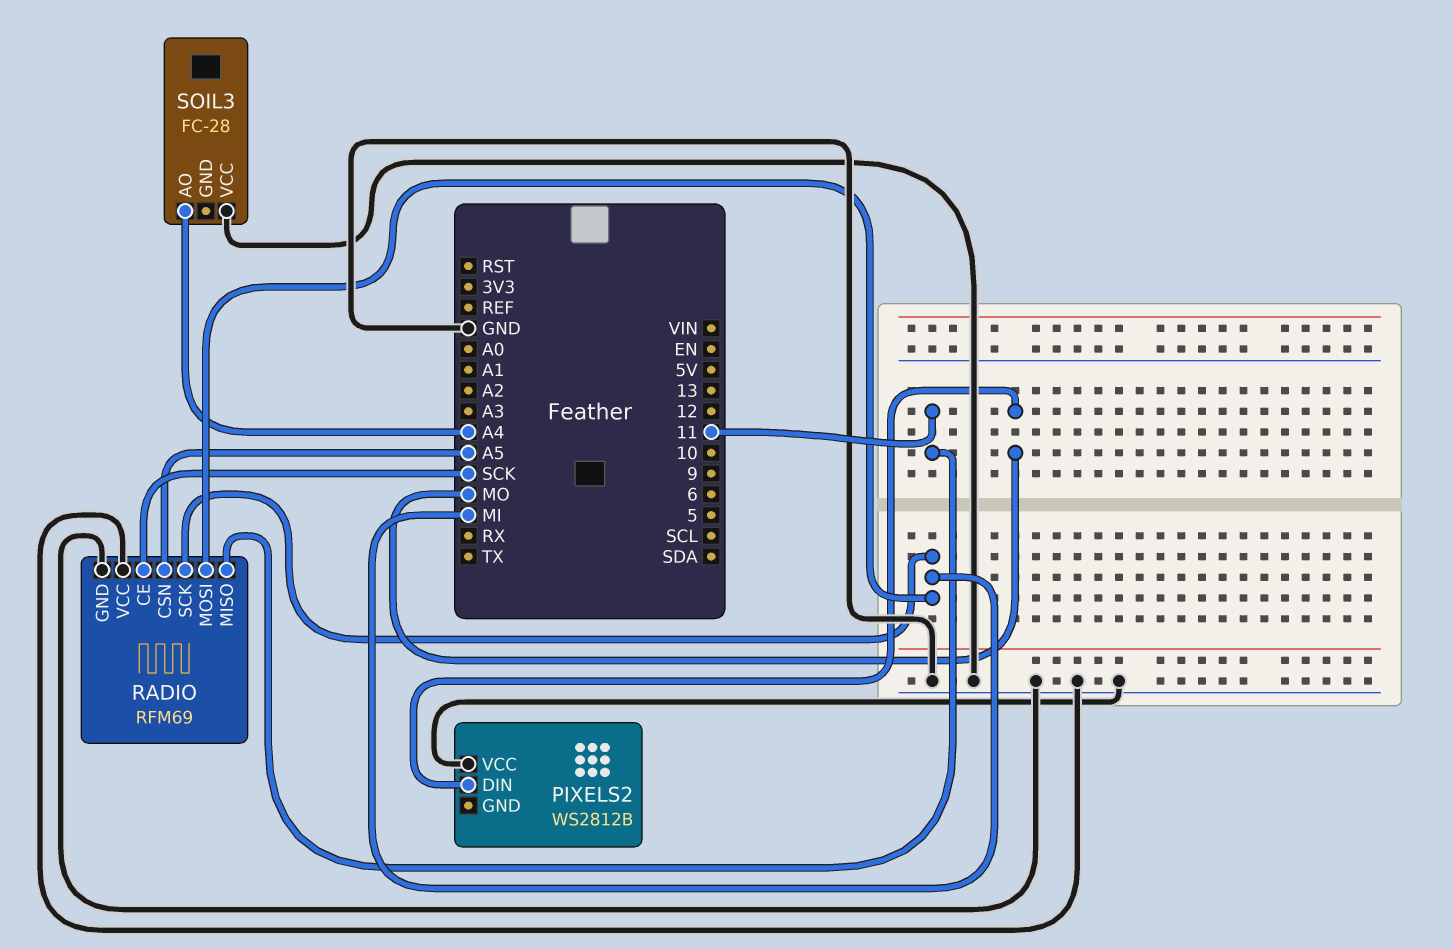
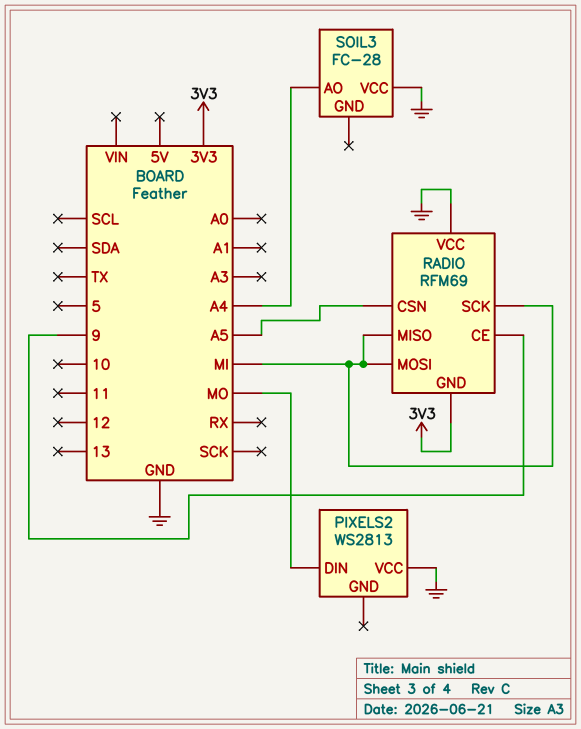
PIXELS2: WS2812B -> WS2813
RADIO pin CE: SCK -> 9
RADIO pin GND: GND -> 3V3
RADIO pin MISO: 11 -> MI

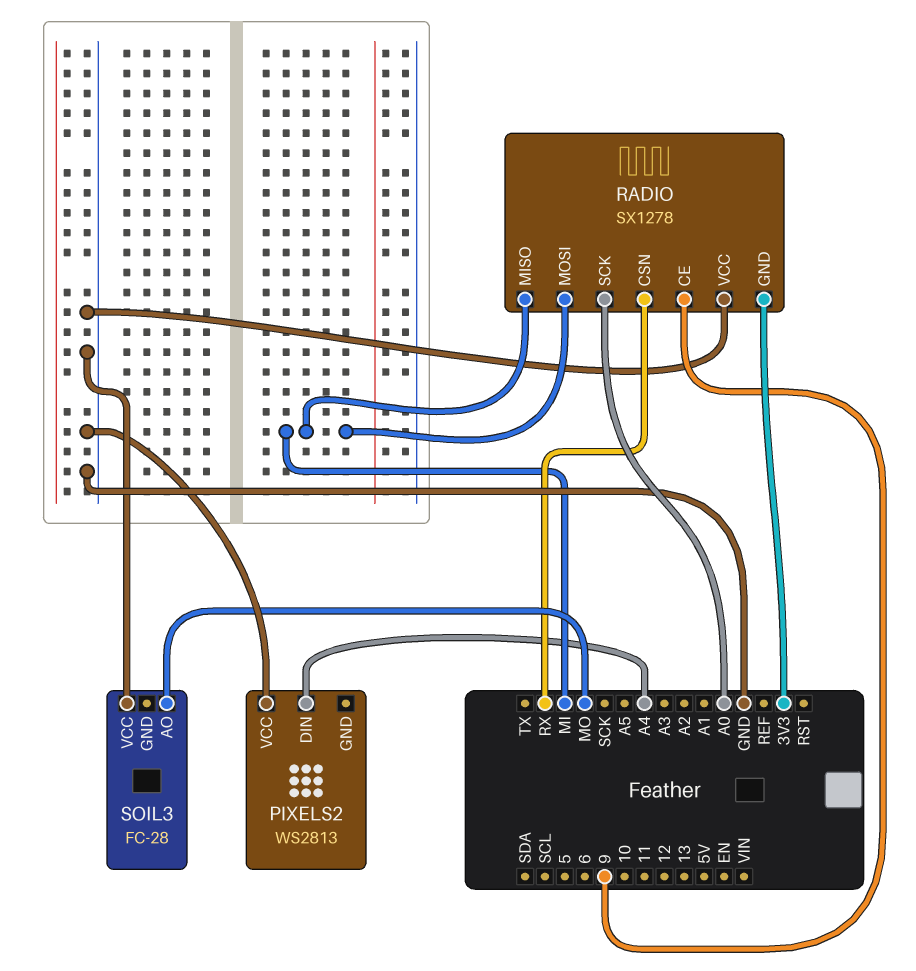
PIXELS2 pin DIN: MO -> A4
RADIO: RFM69 -> SX1278
RADIO pin CSN: A5 -> RX
RADIO pin SCK: MI -> A0
SOIL3 pin AO: A4 -> MO

